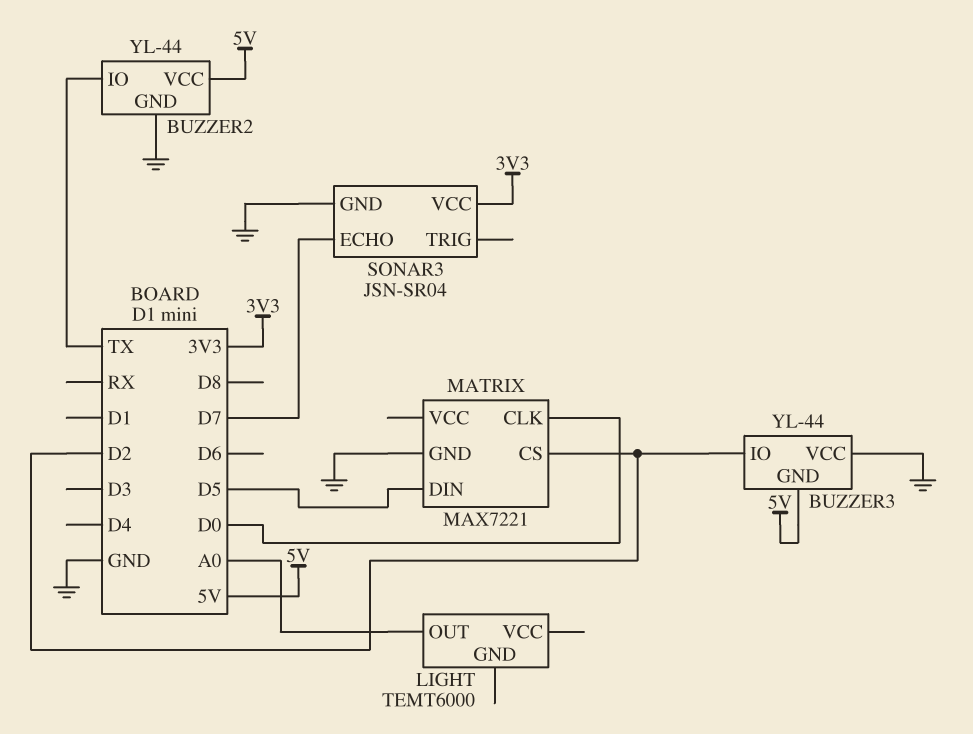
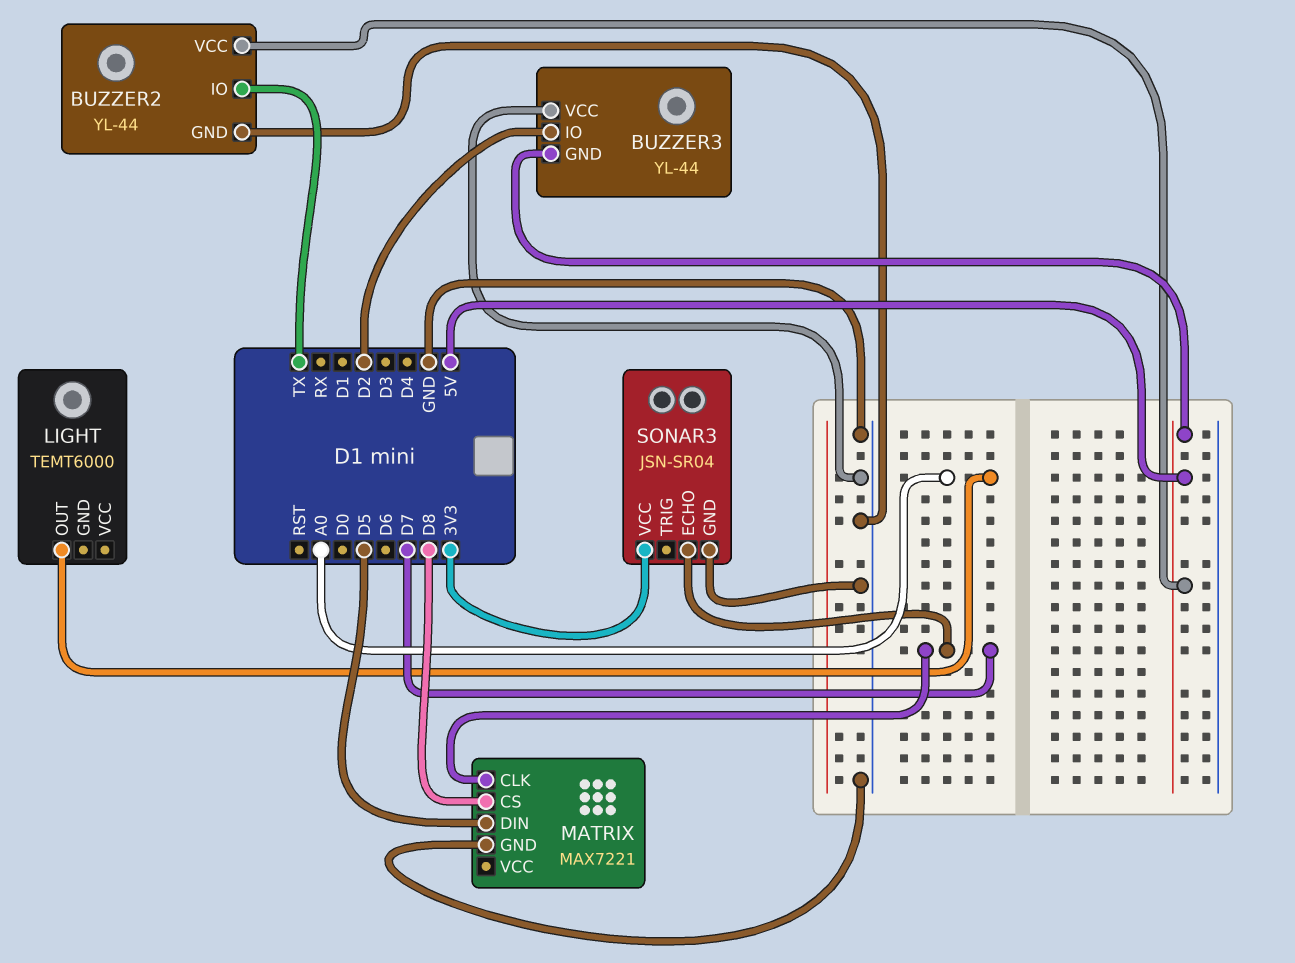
MATRIX pin CLK: D0 -> D7
MATRIX pin CS: D2 -> D8

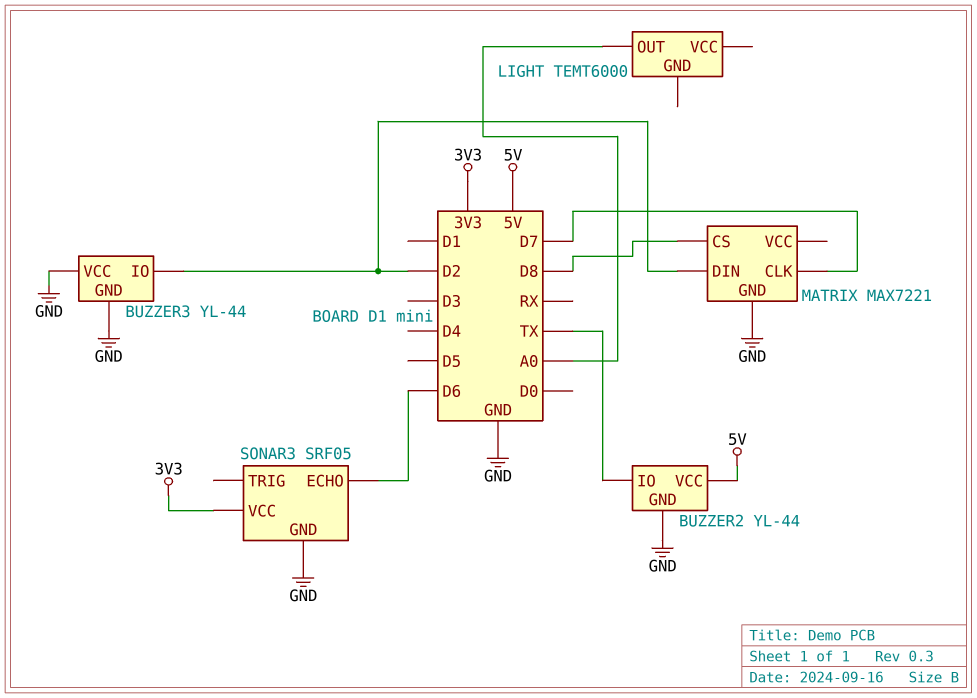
BUZZER3 pin GND: 5V -> GND
MATRIX pin DIN: D5 -> D2
SONAR3: JSN-SR04 -> SRF05
SONAR3 pin ECHO: D7 -> D6

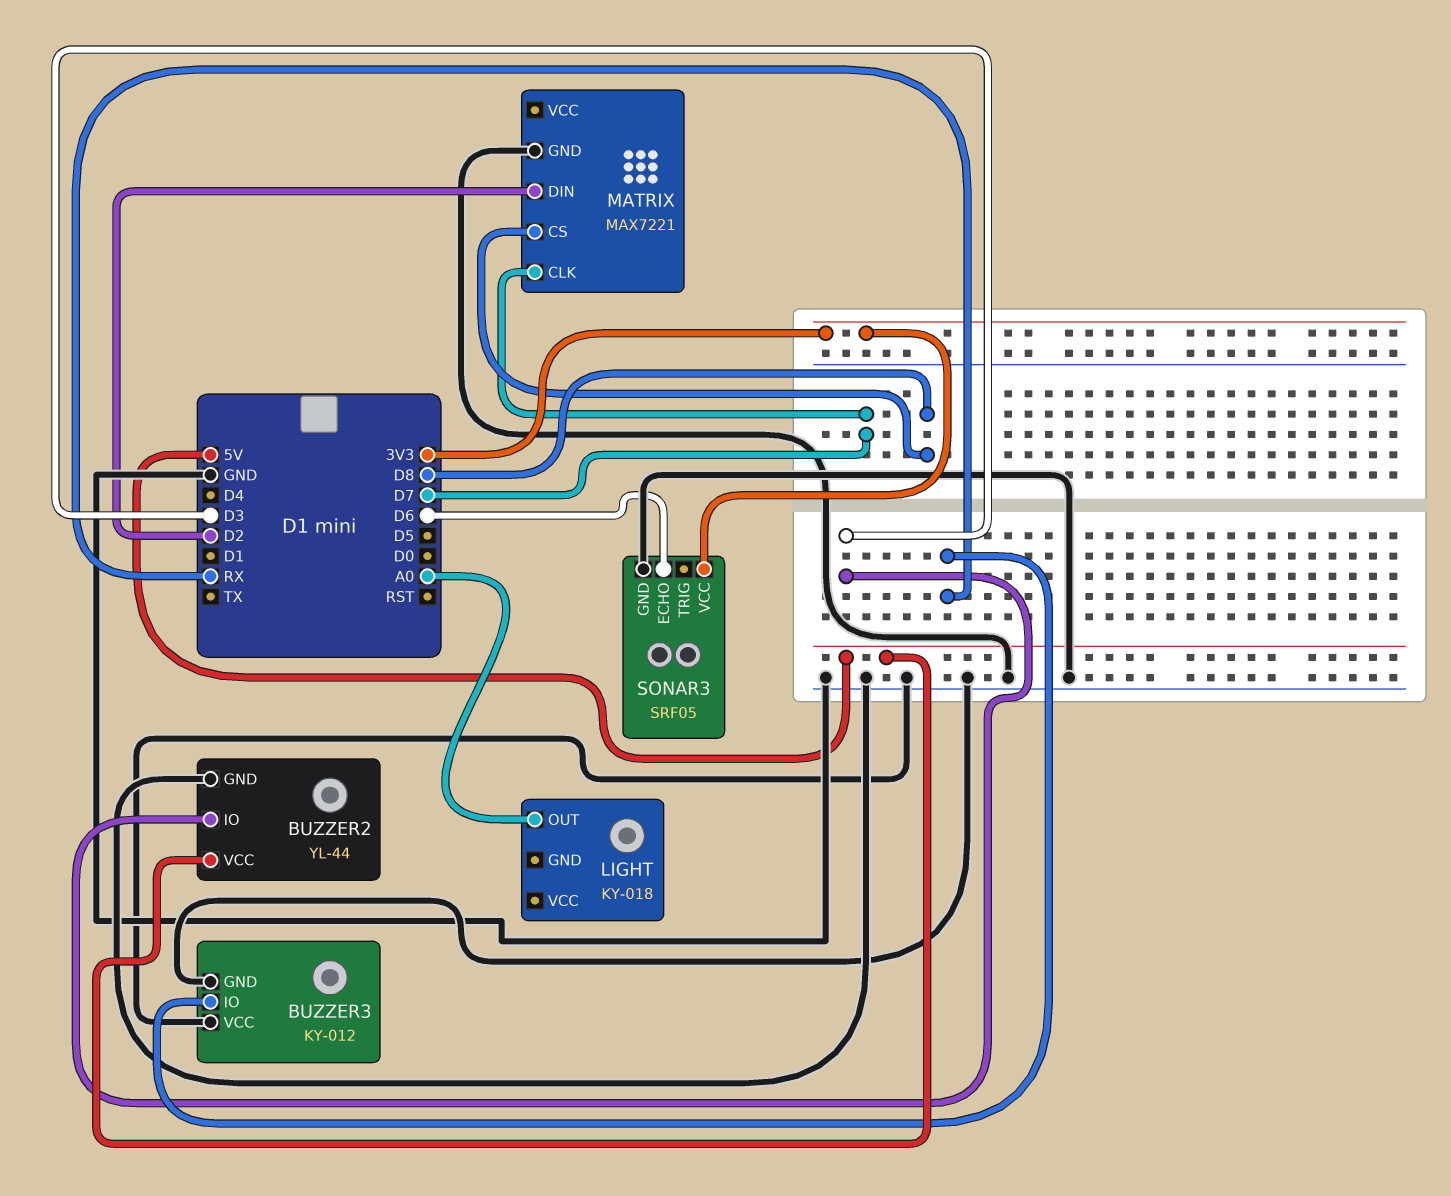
BUZZER2 pin IO: TX -> D3
BUZZER3: YL-44 -> KY-012
BUZZER3 pin IO: D2 -> RX
LIGHT: TEMT6000 -> KY-018

